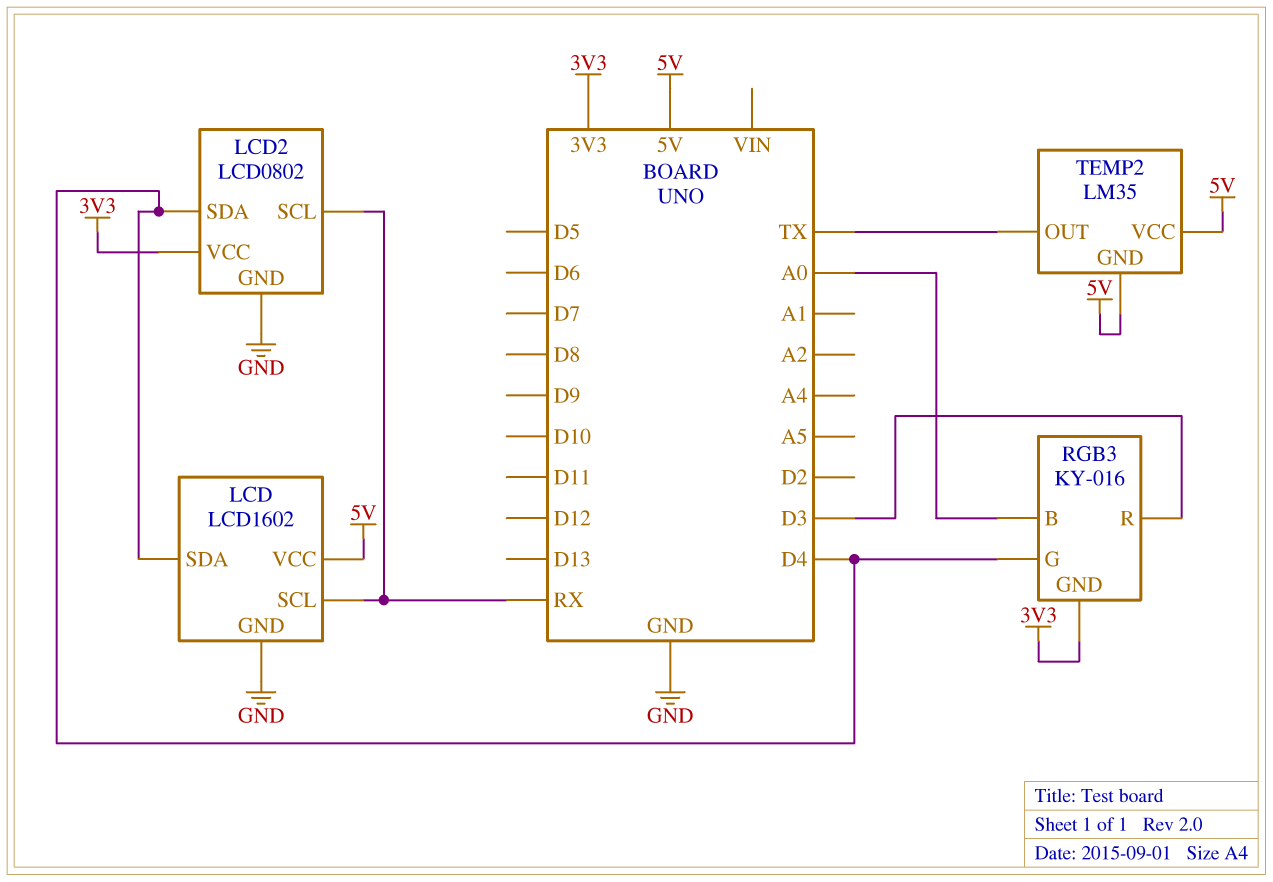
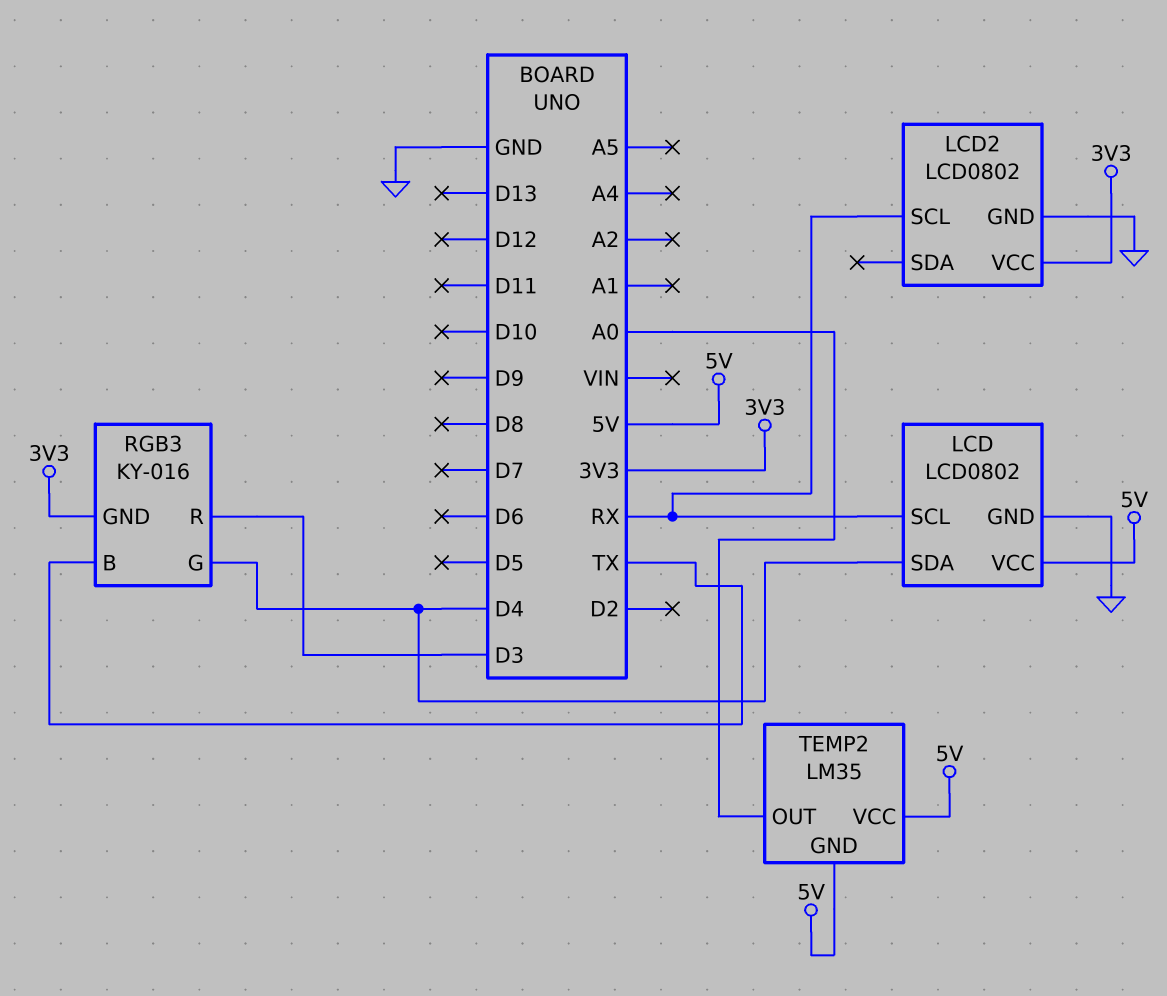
LCD: LCD1602 -> LCD0802
LCD2 pin SDA: D4 -> none
RGB3 pin B: A0 -> TX
TEMP2 pin OUT: TX -> A0

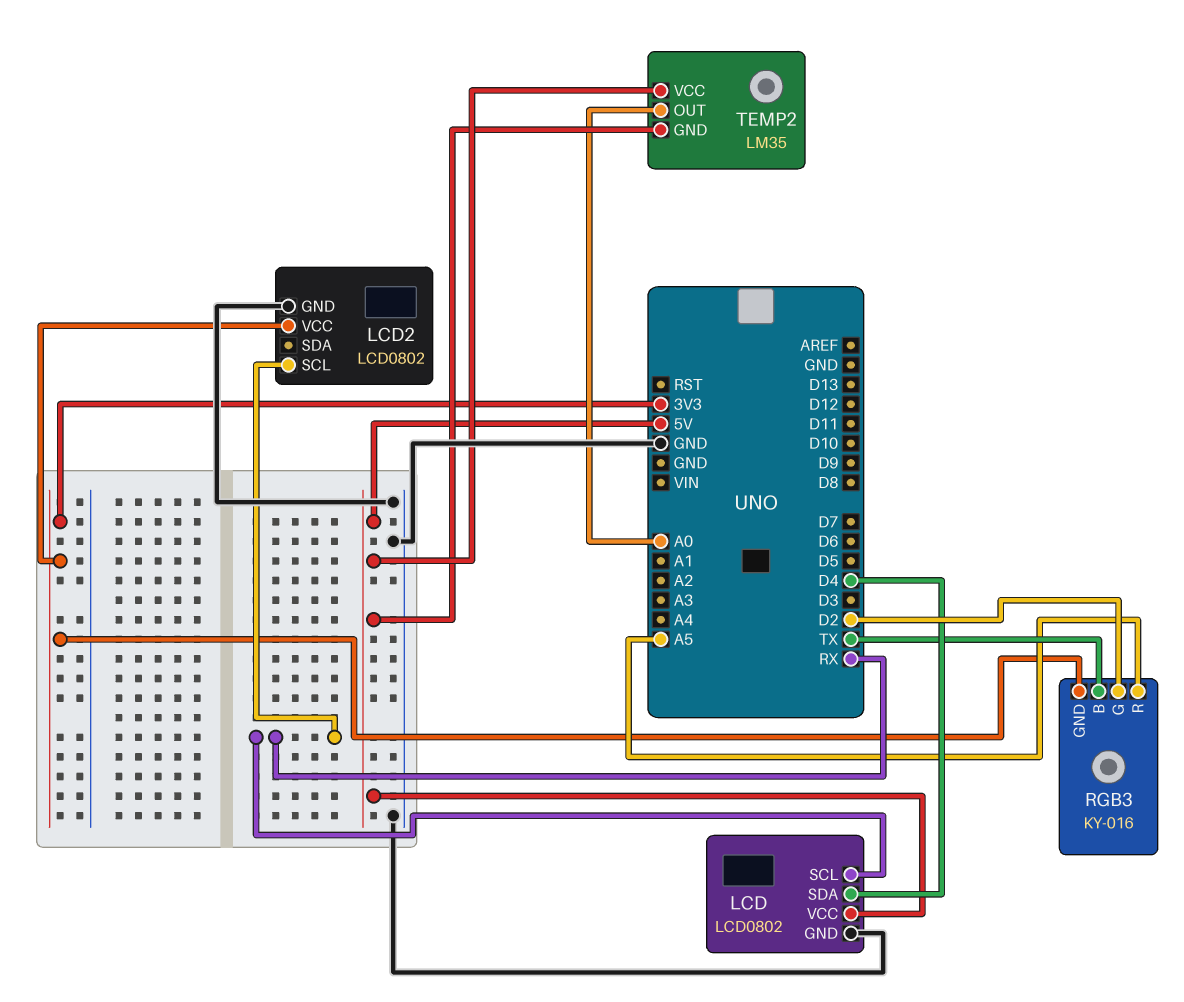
RGB3 pin G: D4 -> D2
RGB3 pin R: D3 -> A5

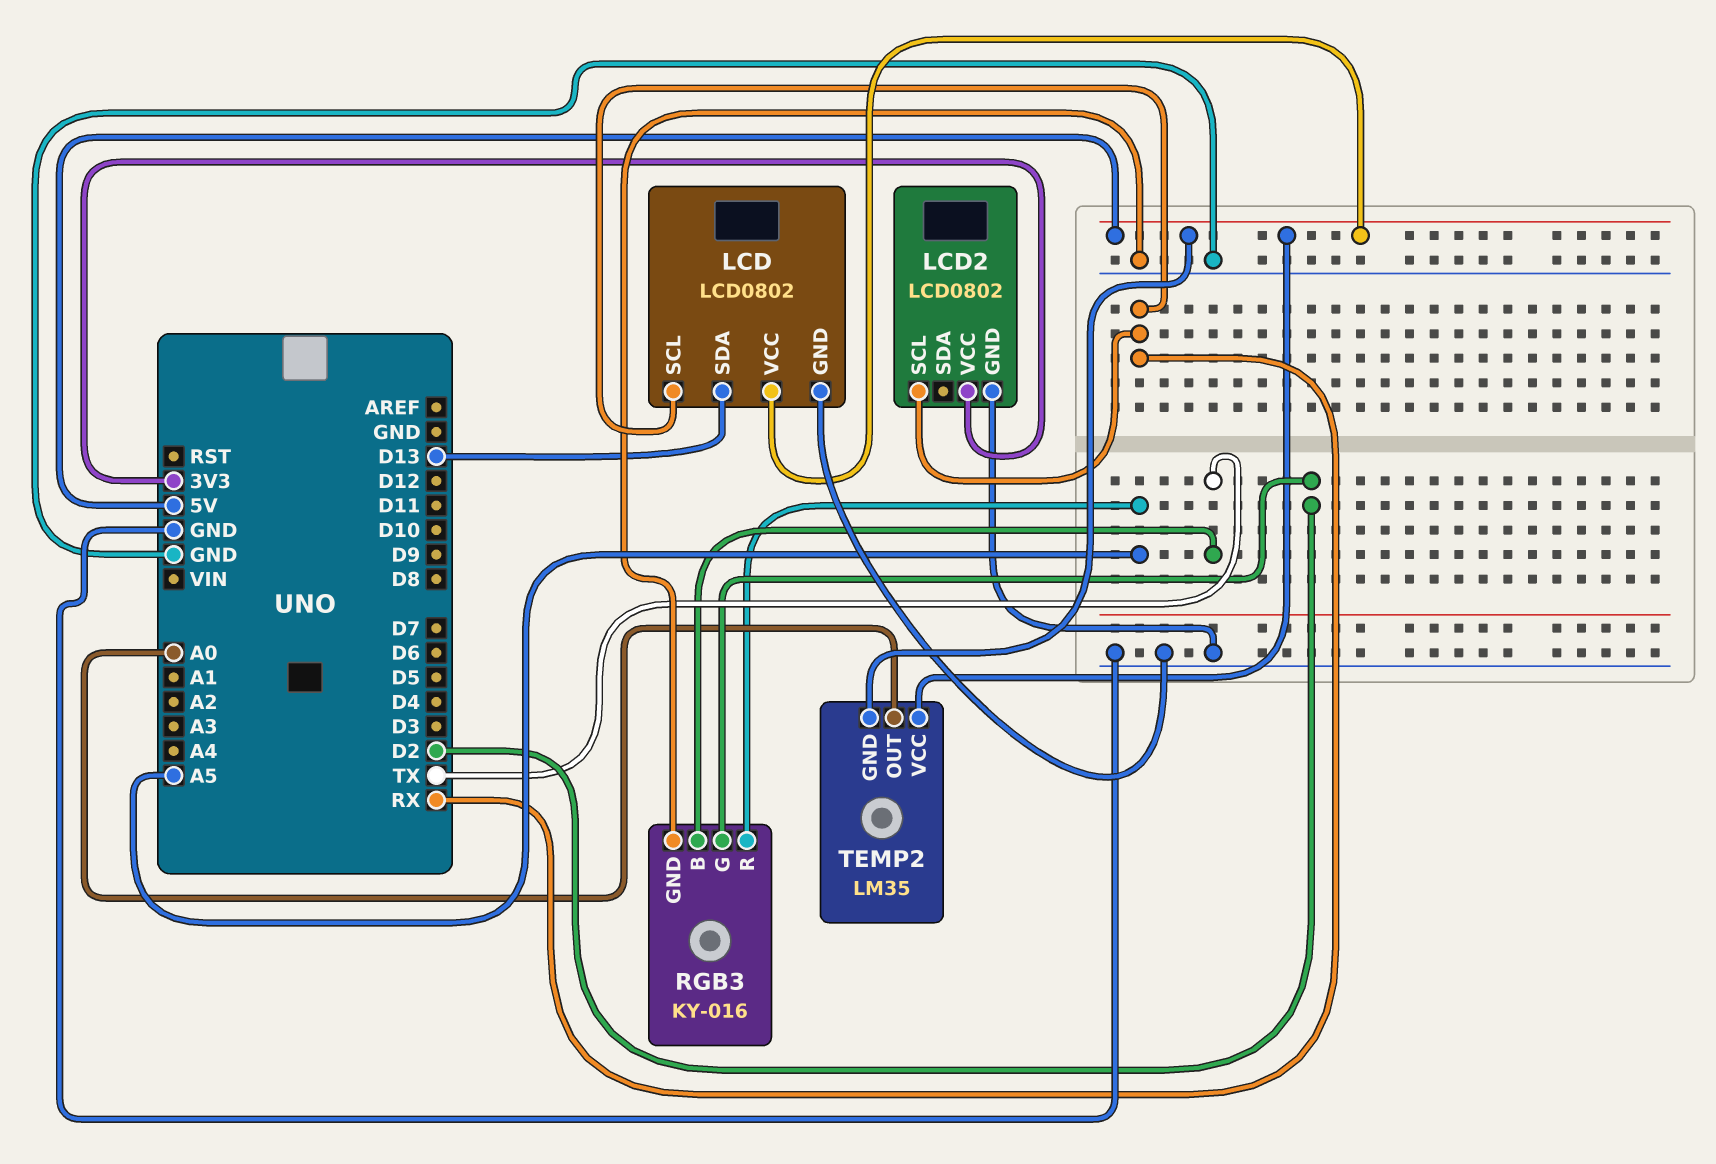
LCD pin SDA: D4 -> D13
RGB3 pin GND: 3V3 -> GND

